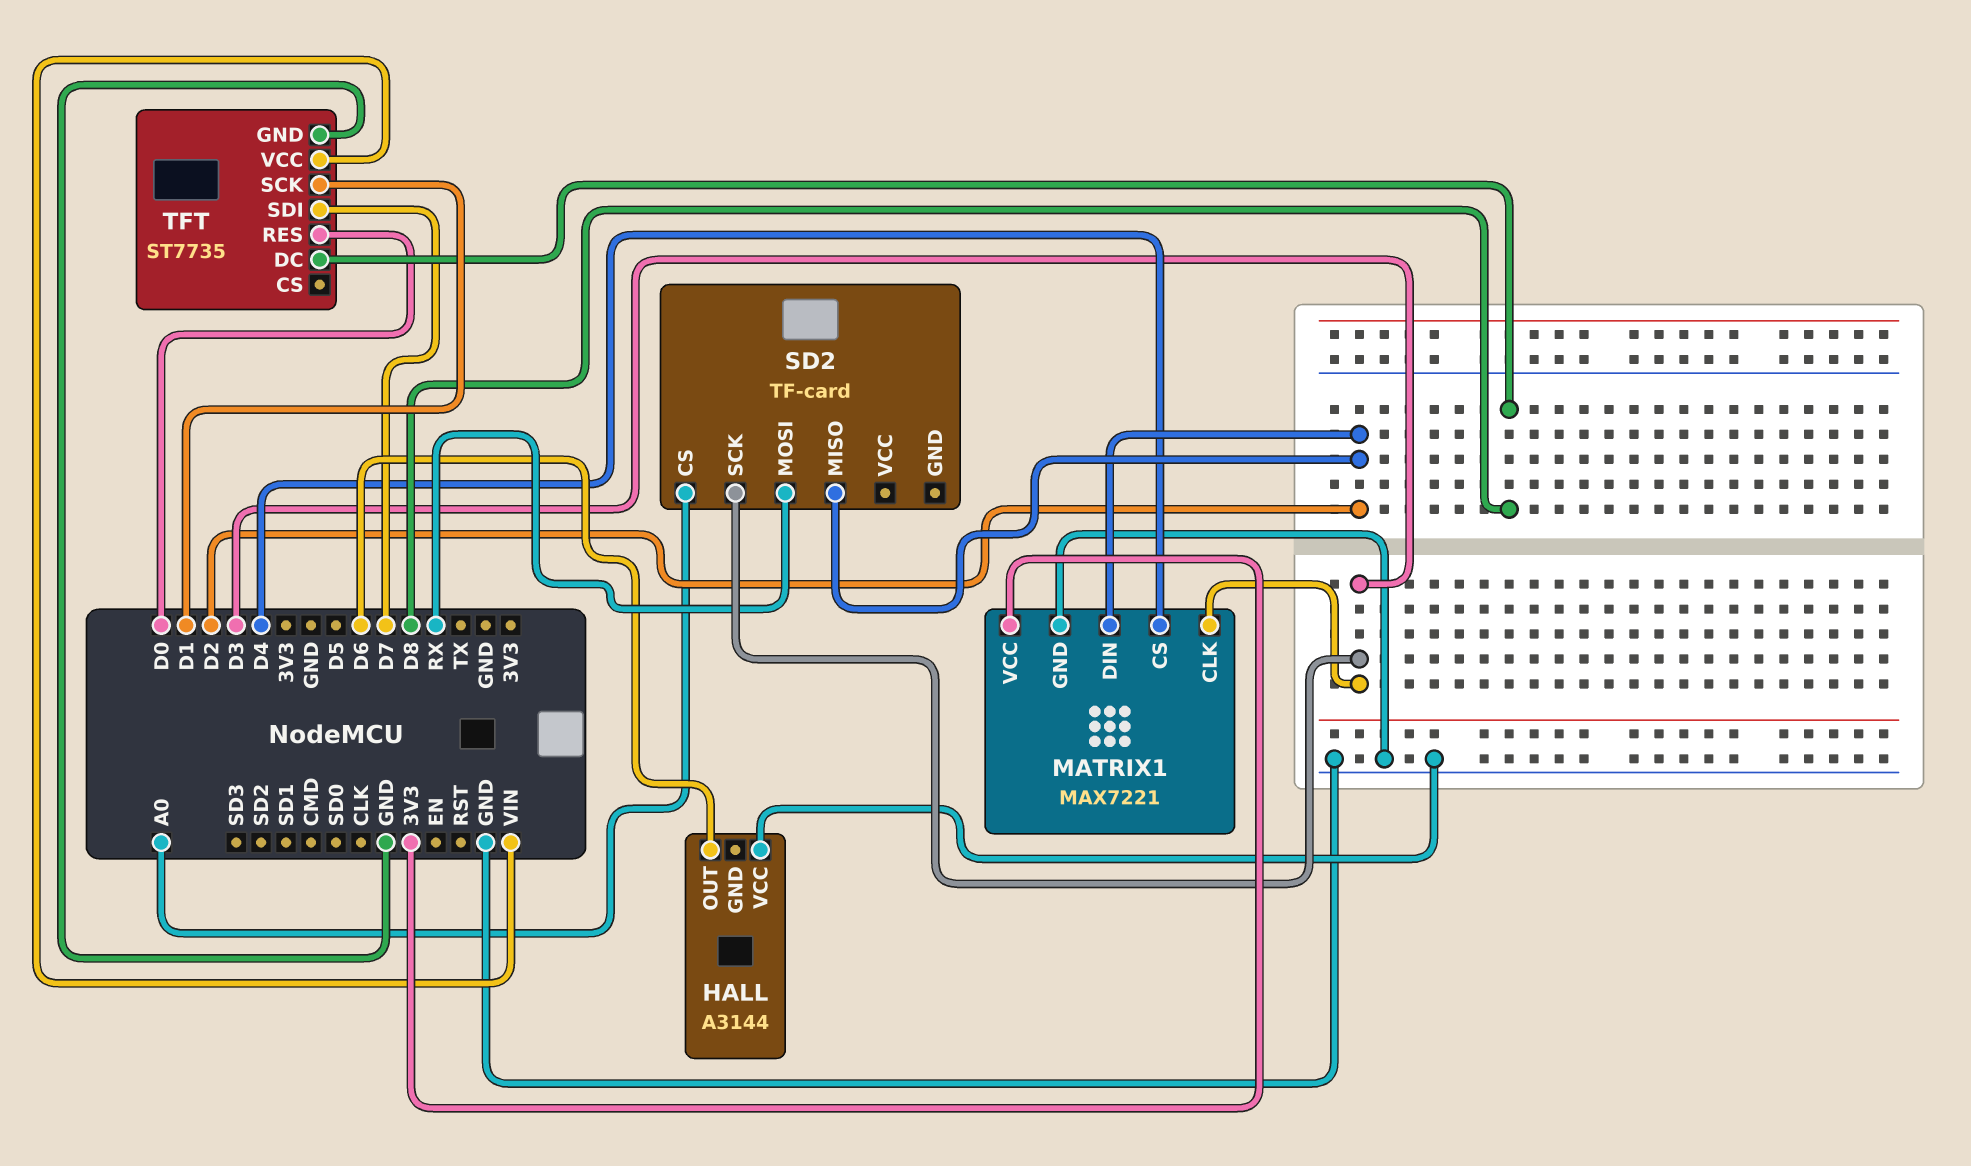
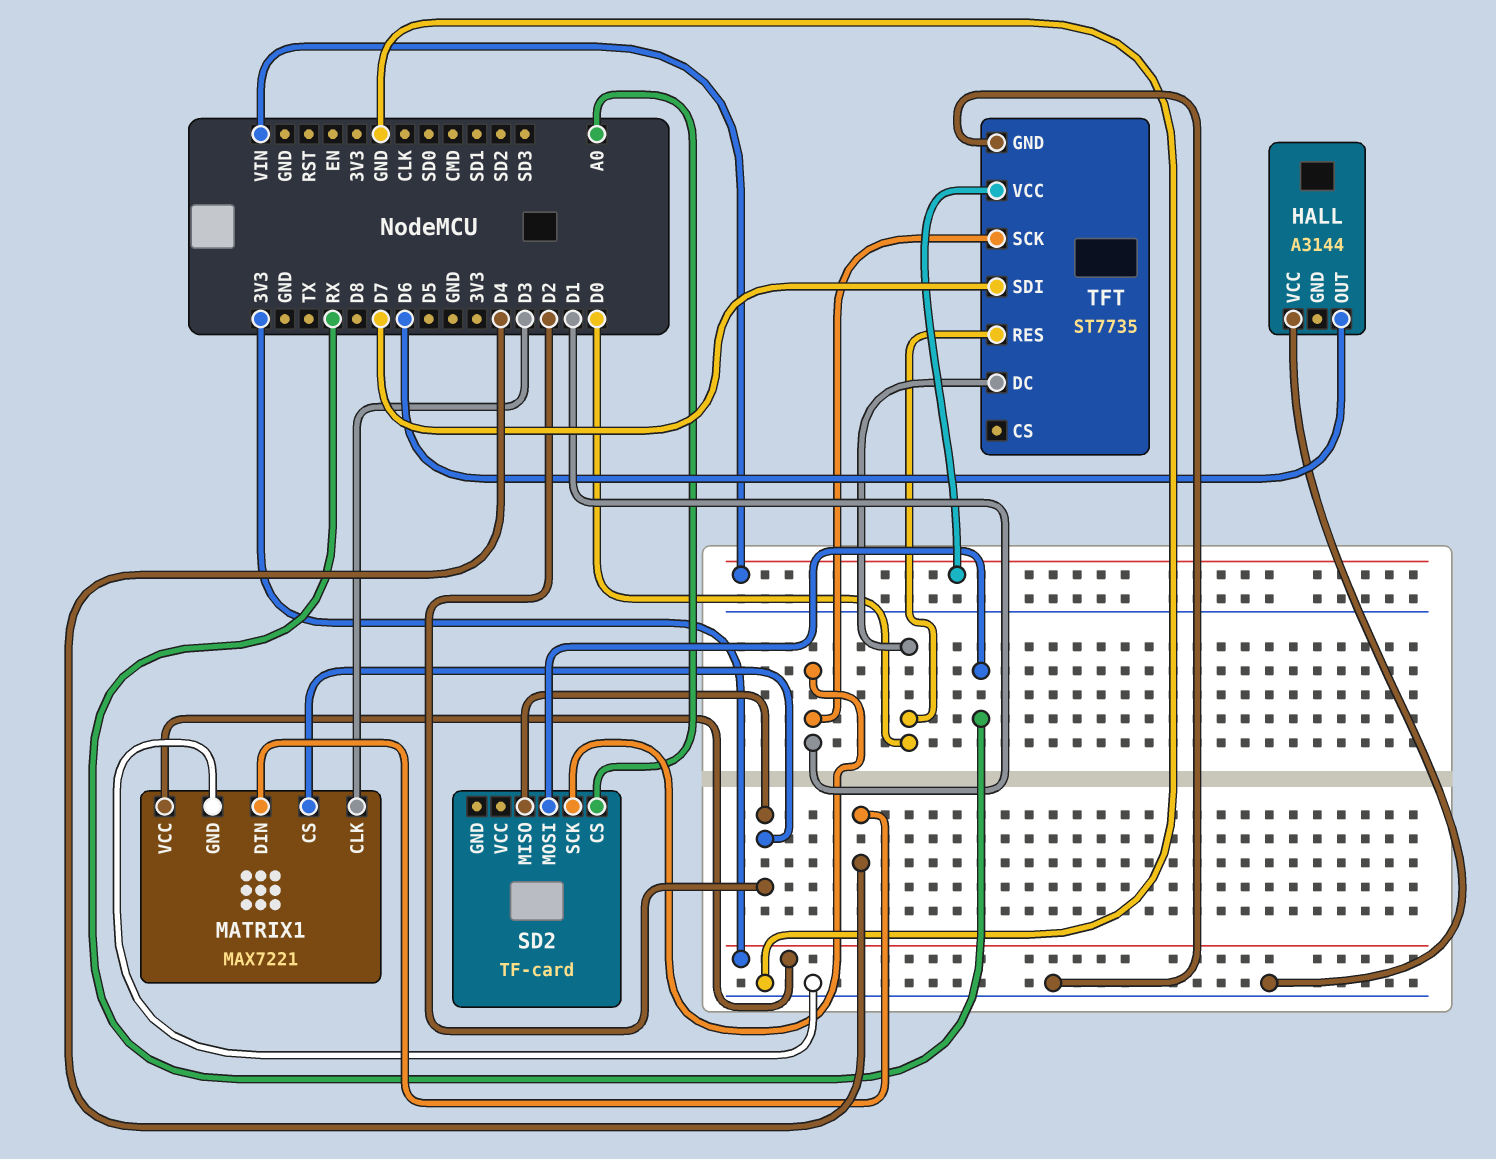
MATRIX1 pin CS: D4 -> D2
MATRIX1 pin DIN: D2 -> D4
SD2 pin SCK: D3 -> D1
TFT pin DC: D8 -> D0

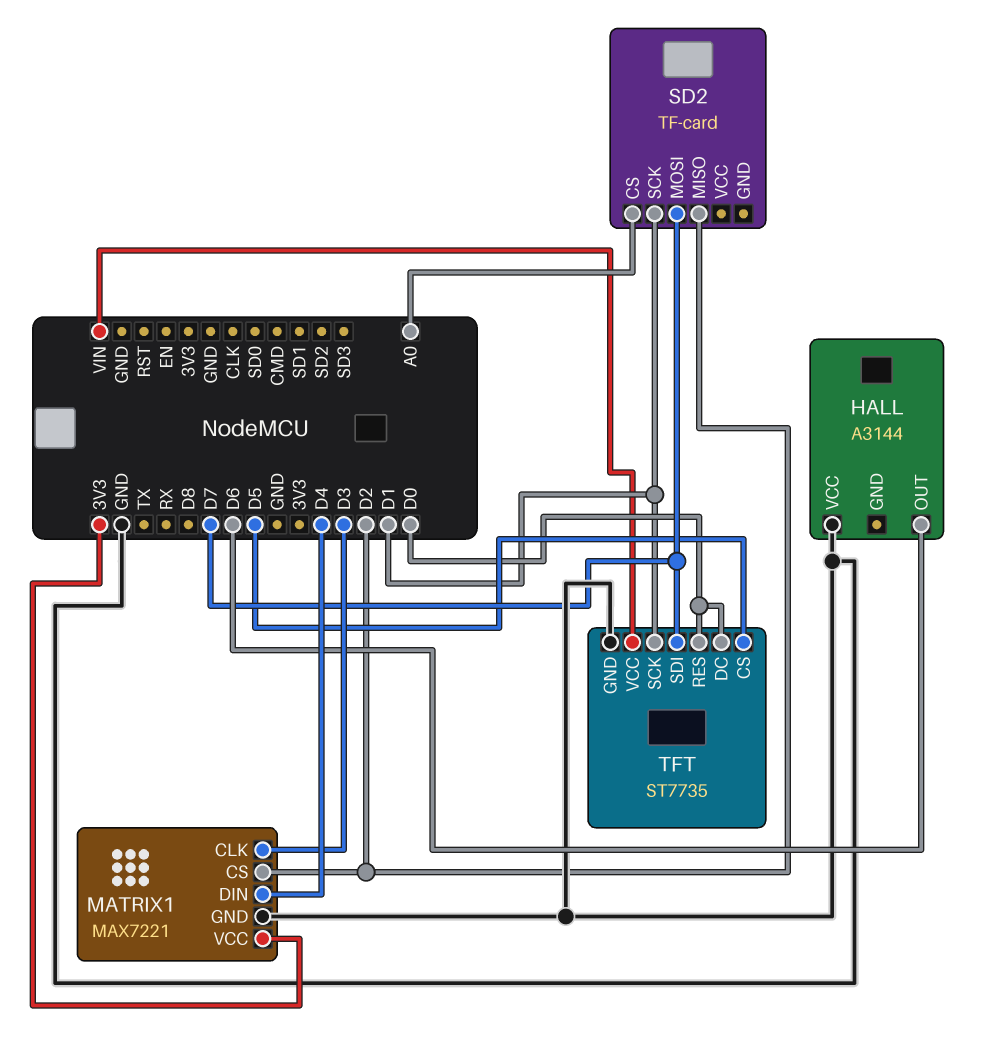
SD2 pin MOSI: RX -> D7
TFT pin CS: none -> D5

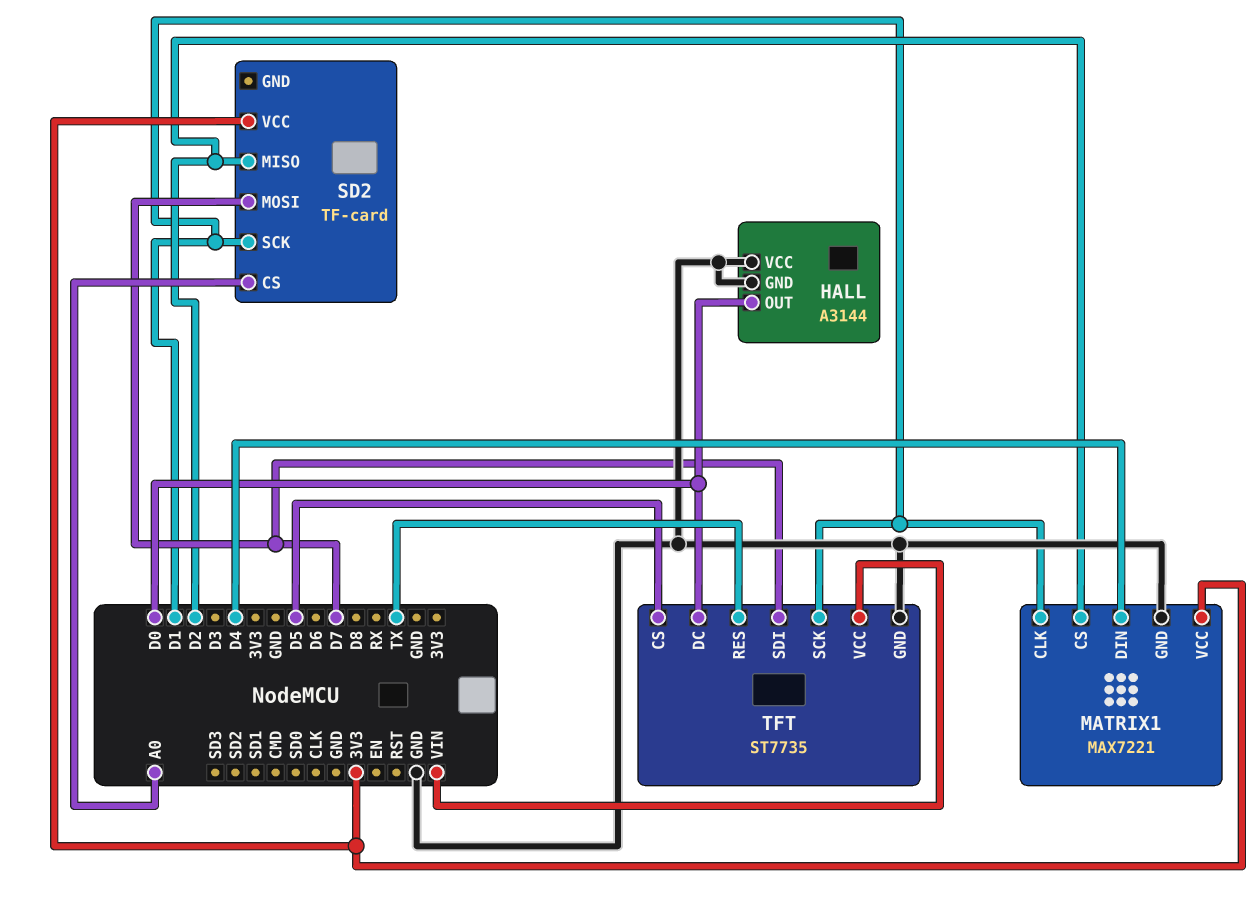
HALL pin GND: none -> GND
HALL pin OUT: D6 -> D0
MATRIX1 pin CLK: D3 -> D1
SD2 pin VCC: none -> 3V3
TFT pin RES: D0 -> TX

